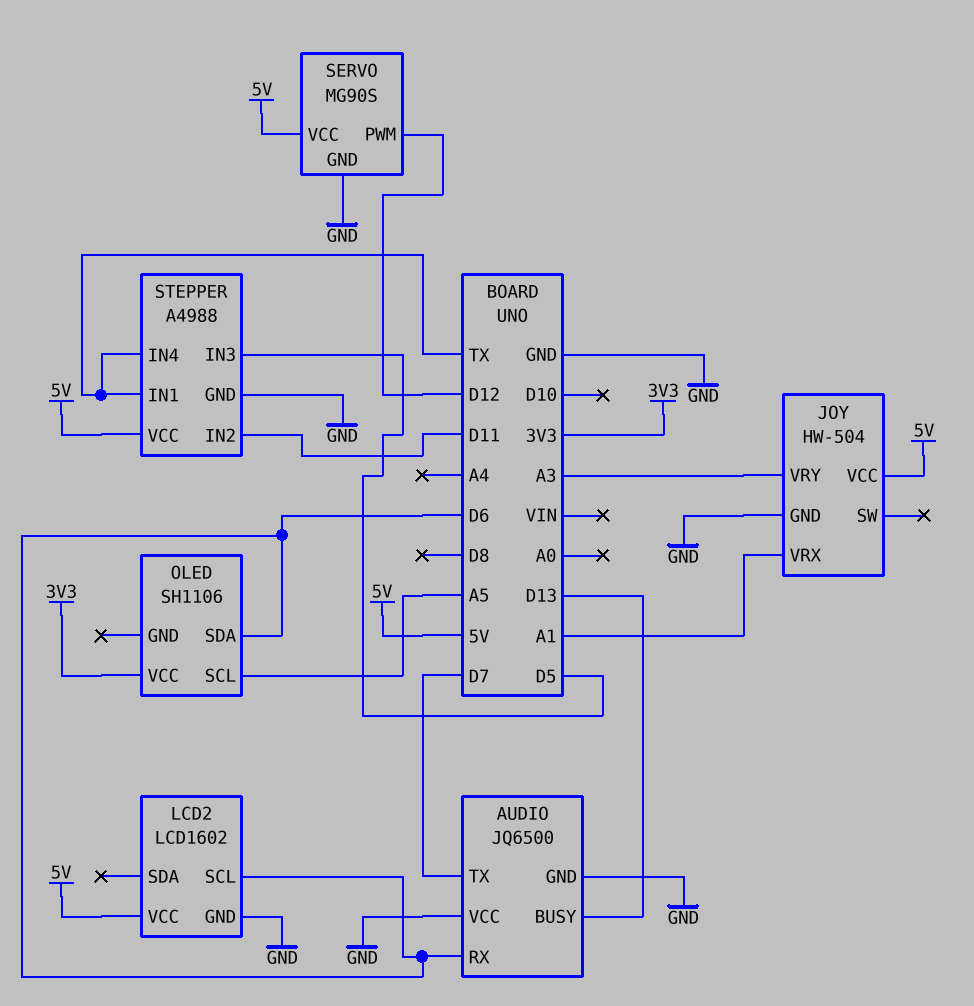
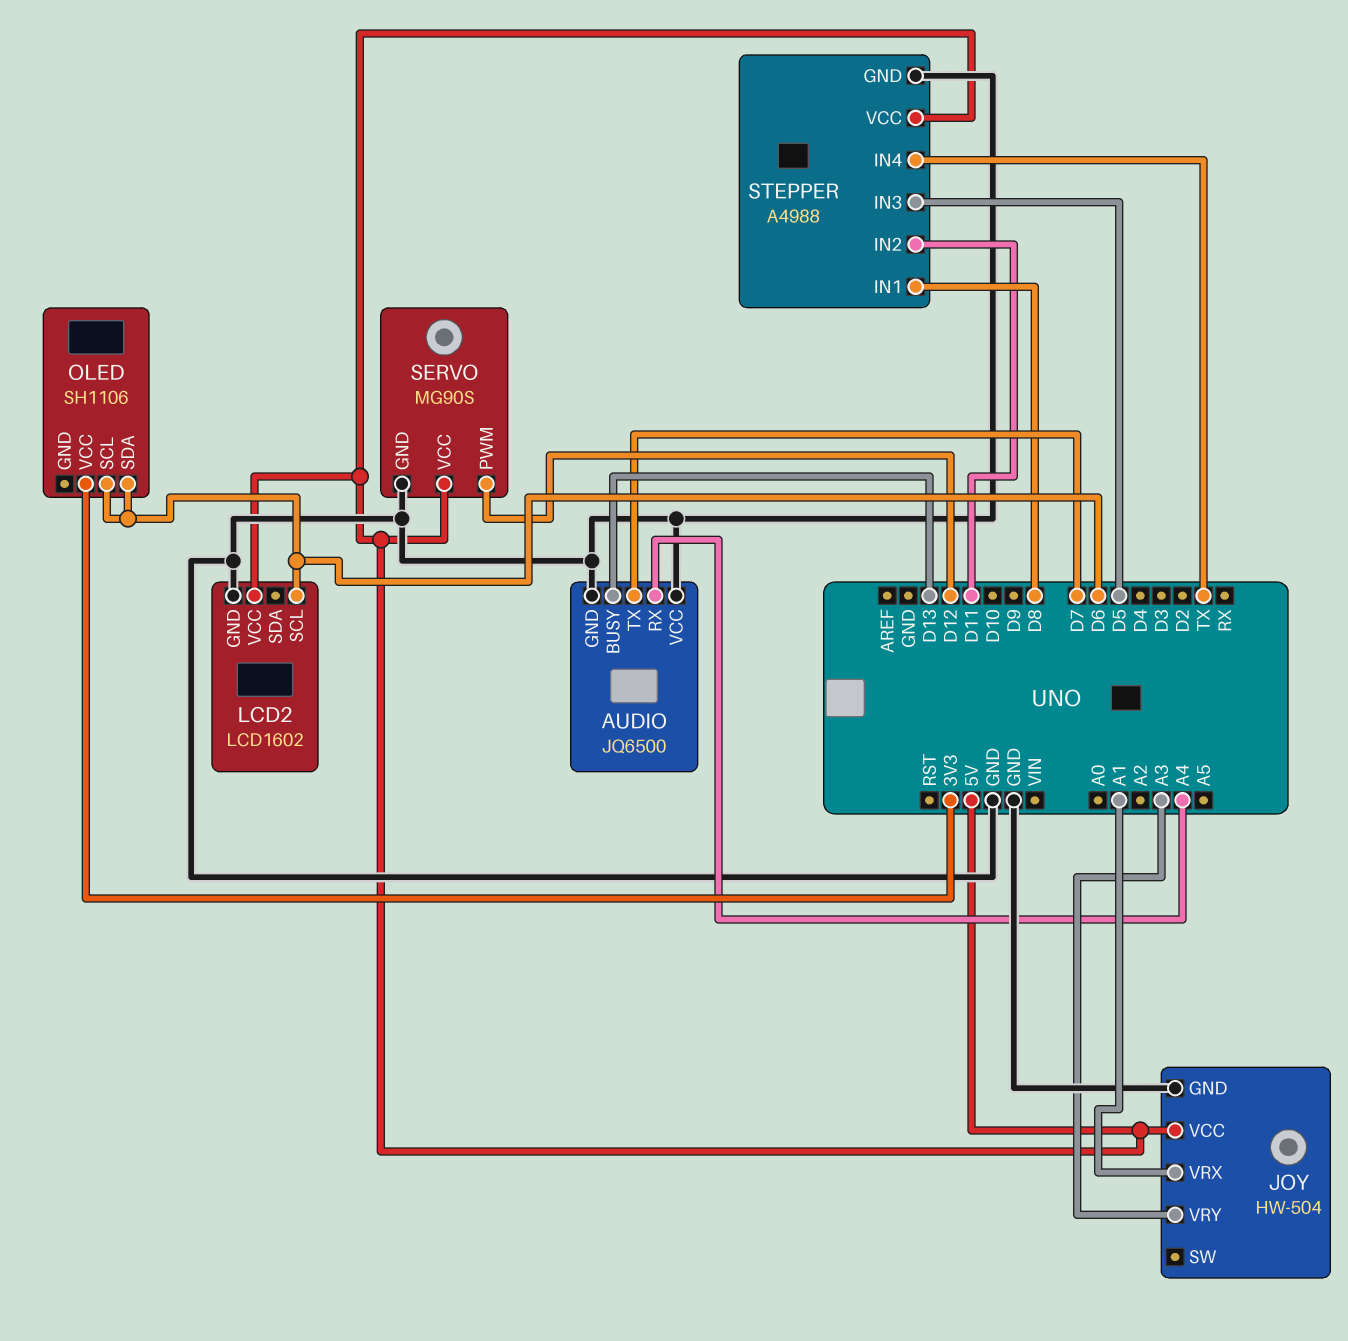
AUDIO pin RX: D6 -> A4
OLED pin SCL: A5 -> D6
STEPPER pin IN1: TX -> D8

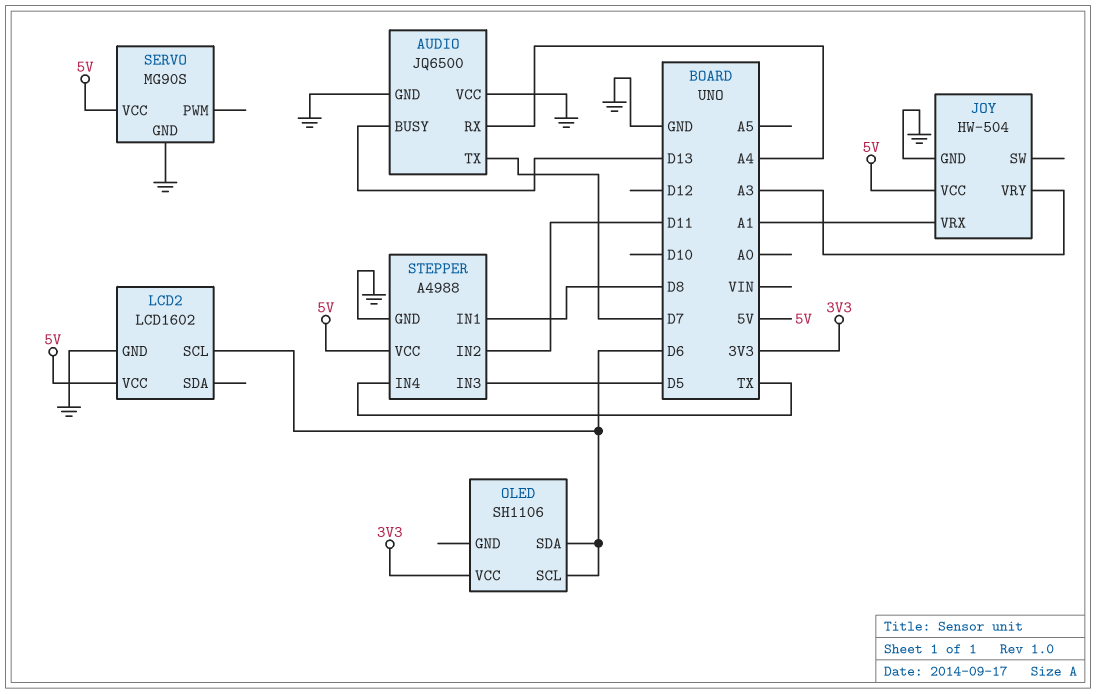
SERVO pin PWM: D12 -> none

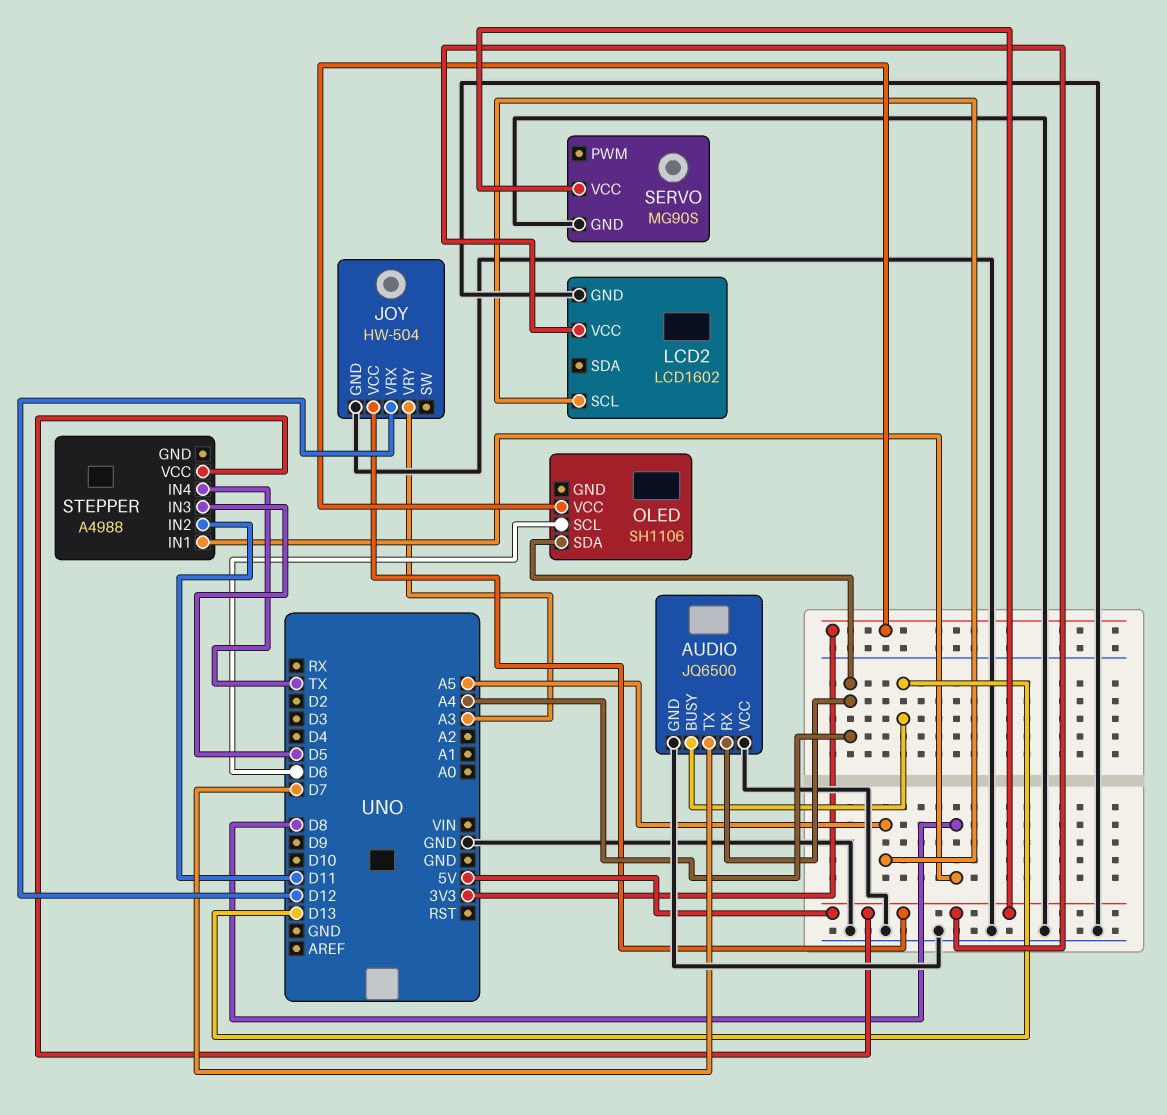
JOY pin VRX: A1 -> D12
LCD2 pin SCL: D6 -> A5
OLED pin SDA: D6 -> A4
STEPPER pin GND: GND -> none

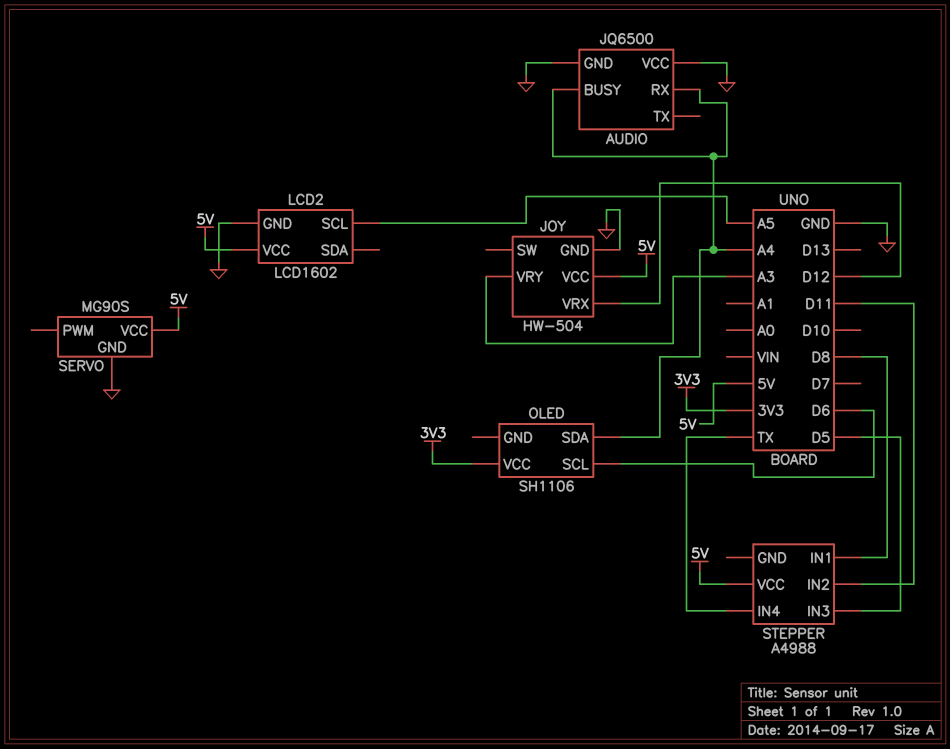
AUDIO pin BUSY: D13 -> A4
AUDIO pin TX: D7 -> none

